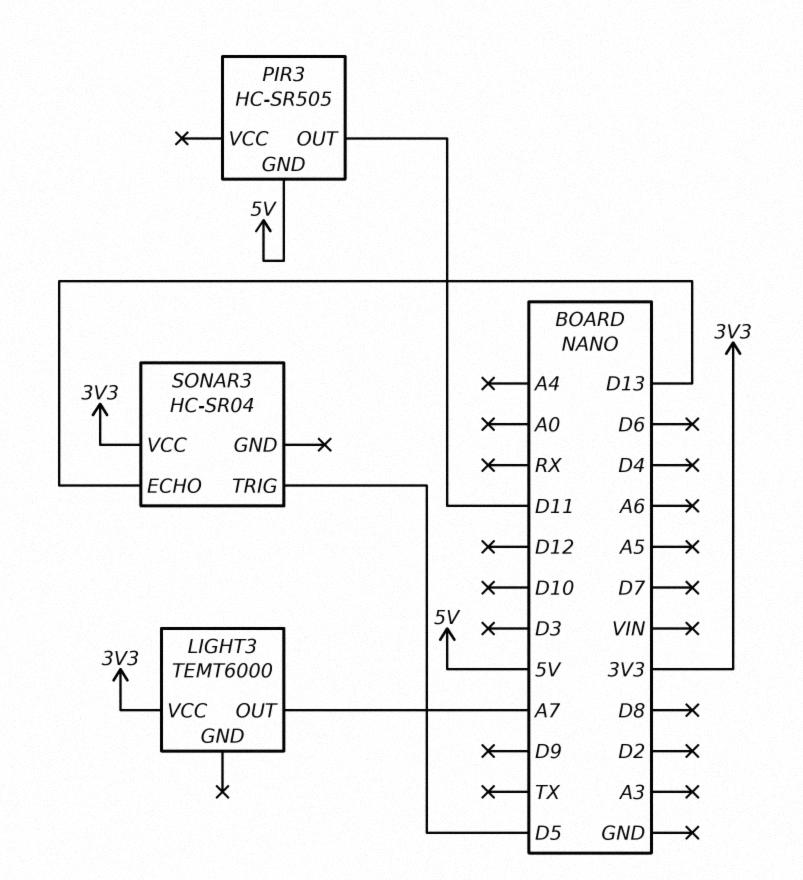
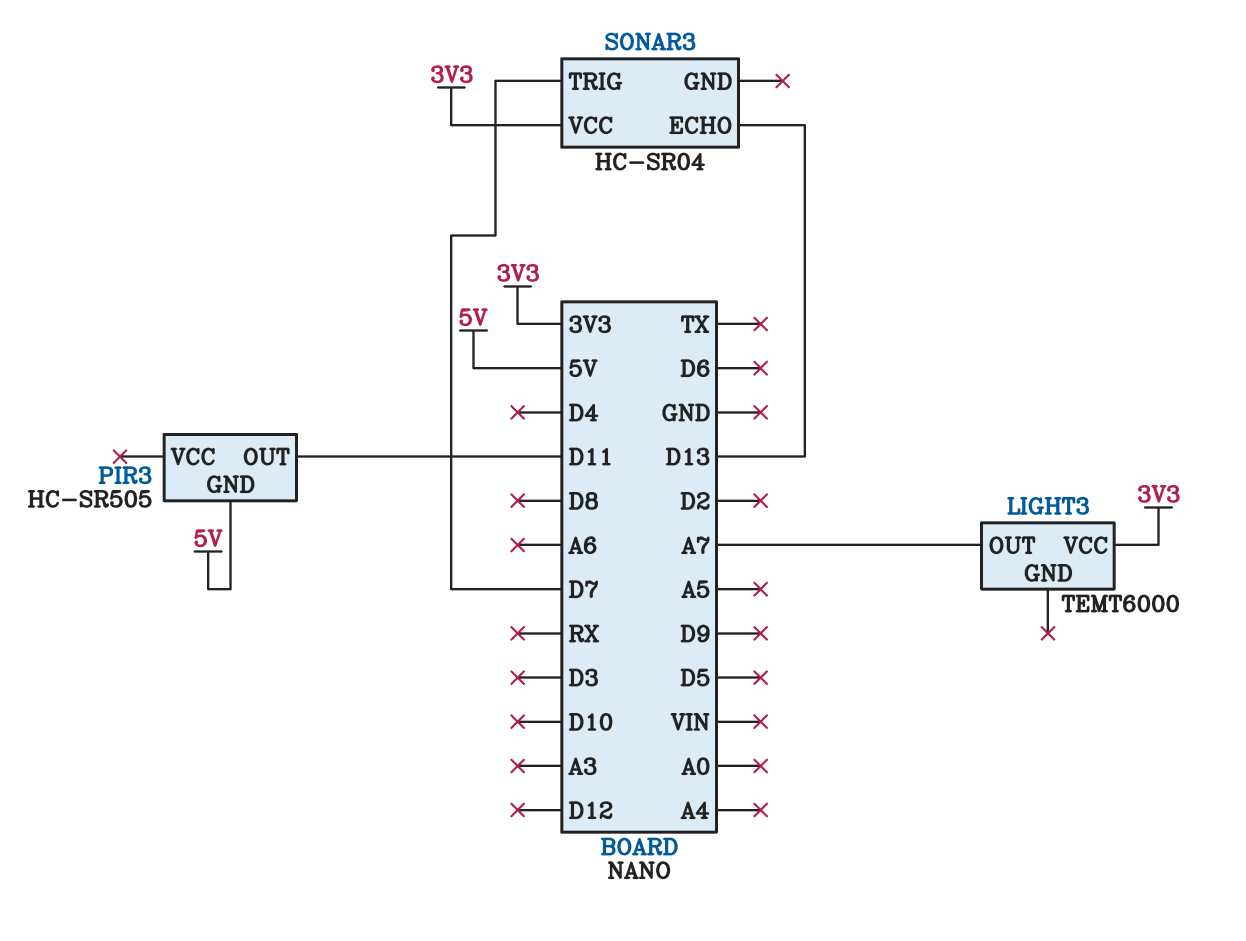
SONAR3 pin TRIG: D5 -> D7

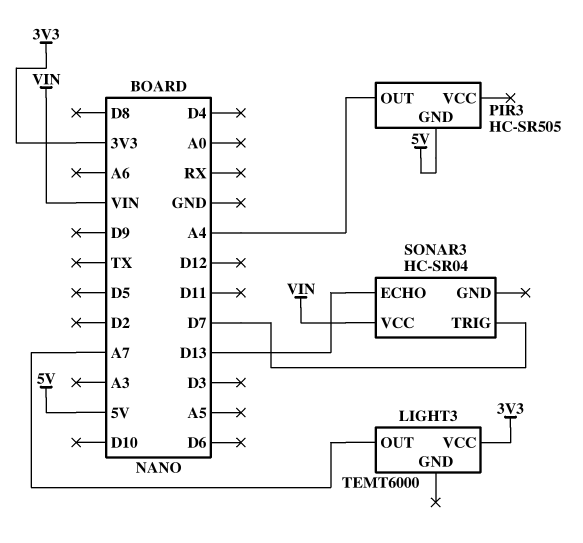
PIR3 pin OUT: D11 -> A4
SONAR3 pin VCC: 3V3 -> VIN

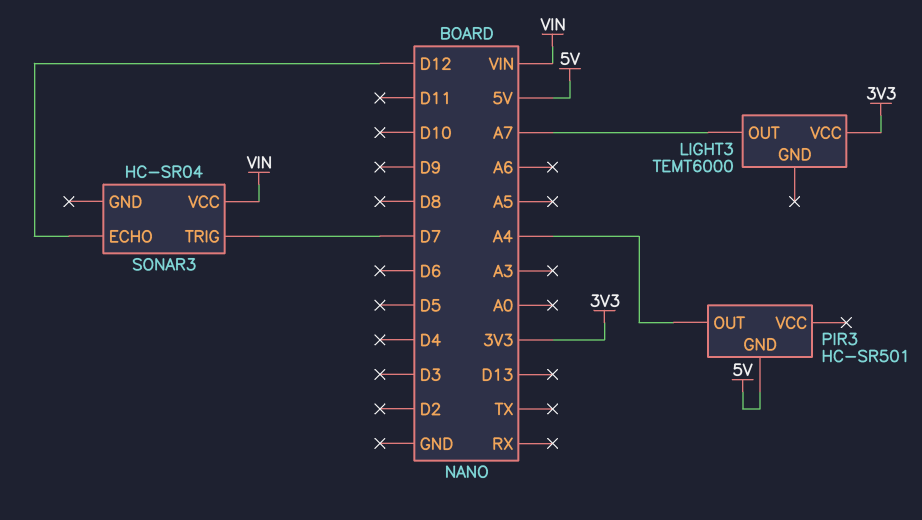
PIR3: HC-SR505 -> HC-SR501
SONAR3 pin ECHO: D13 -> D12

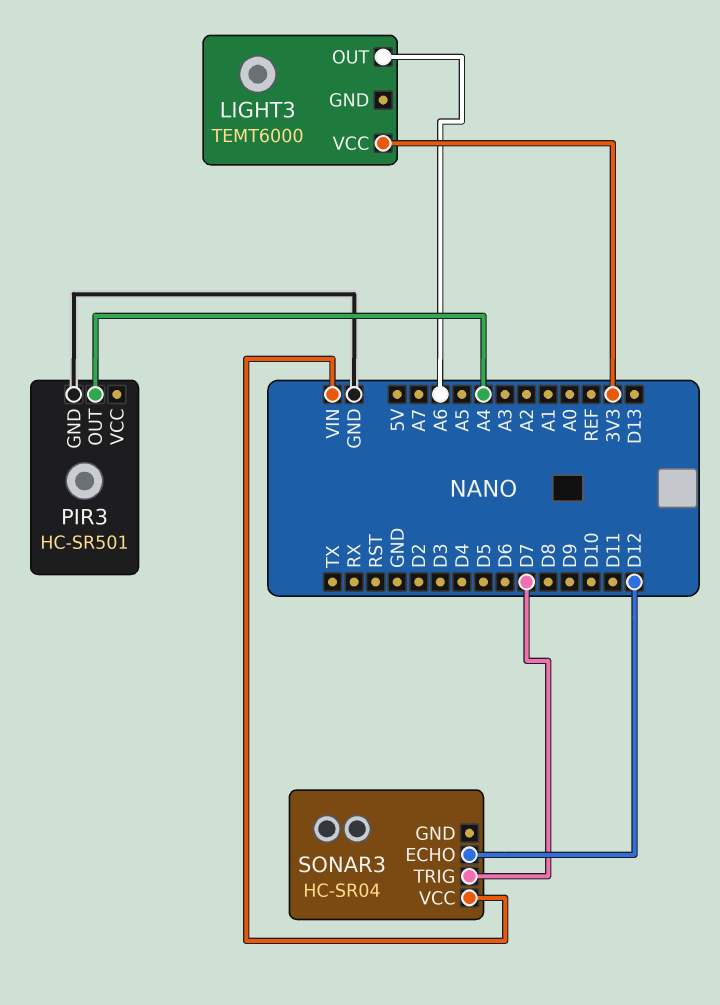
LIGHT3 pin OUT: A7 -> A6
PIR3 pin GND: 5V -> GND

